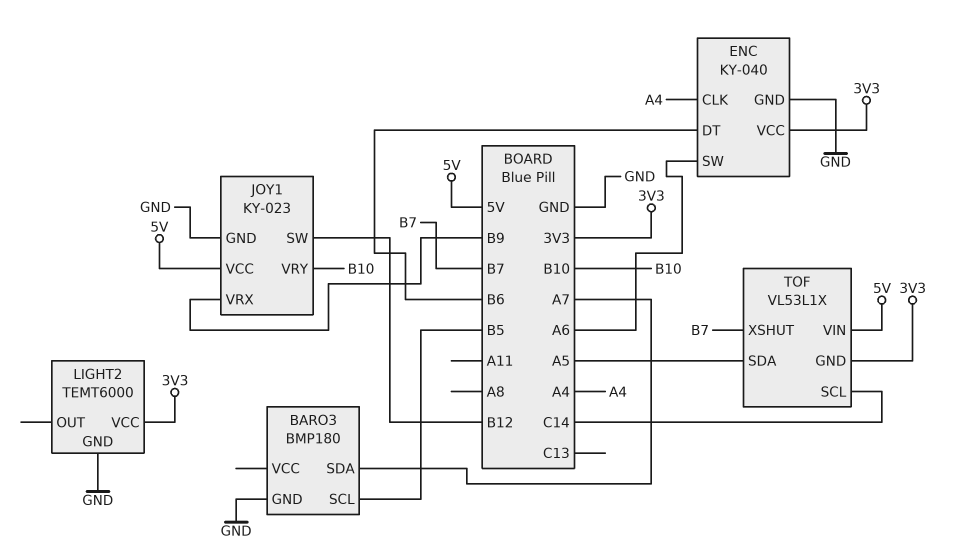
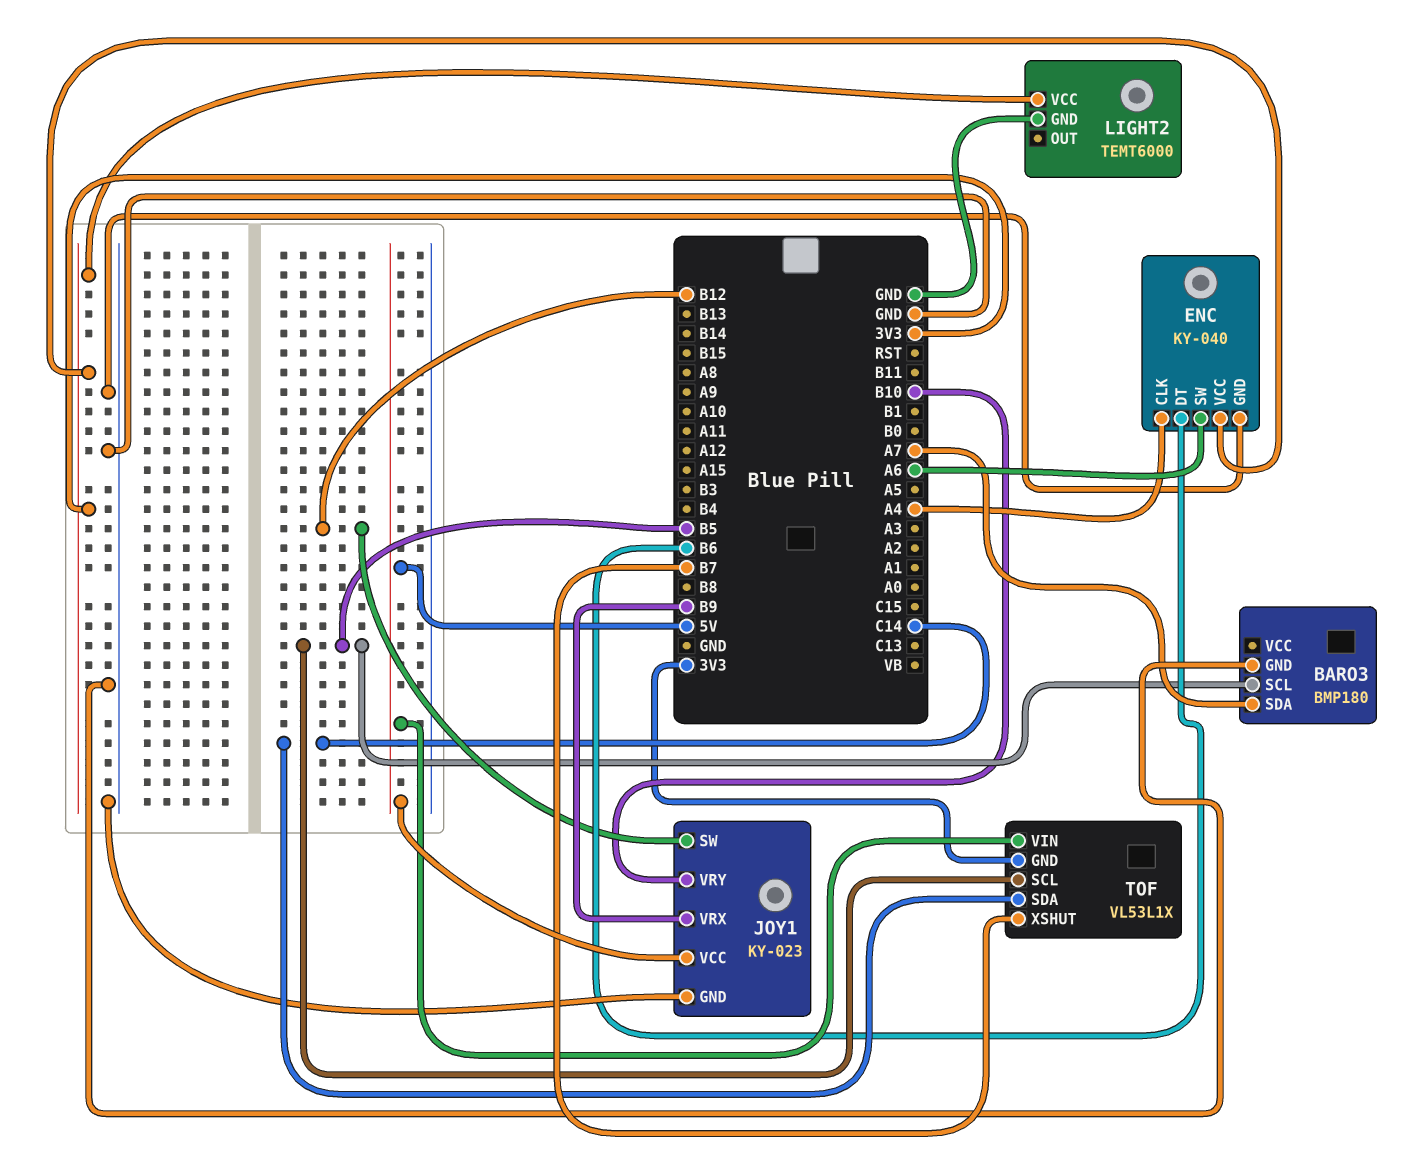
TOF pin SCL: C14 -> B5
TOF pin SDA: A5 -> C14

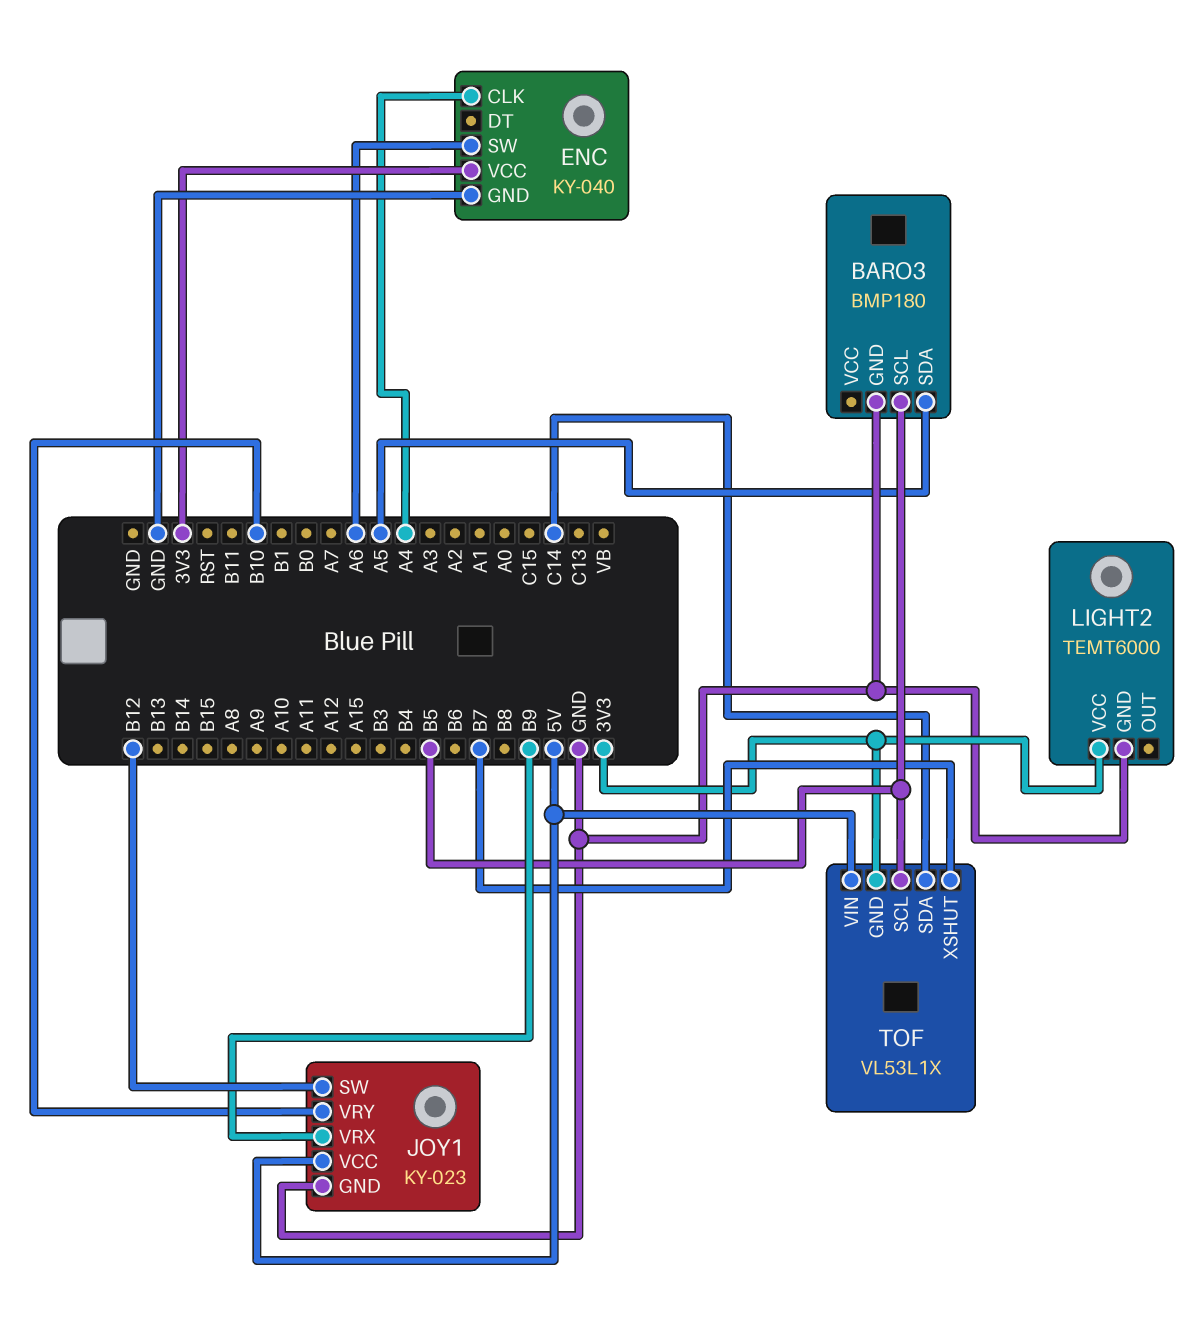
BARO3 pin SDA: A7 -> A5
ENC pin DT: B6 -> none

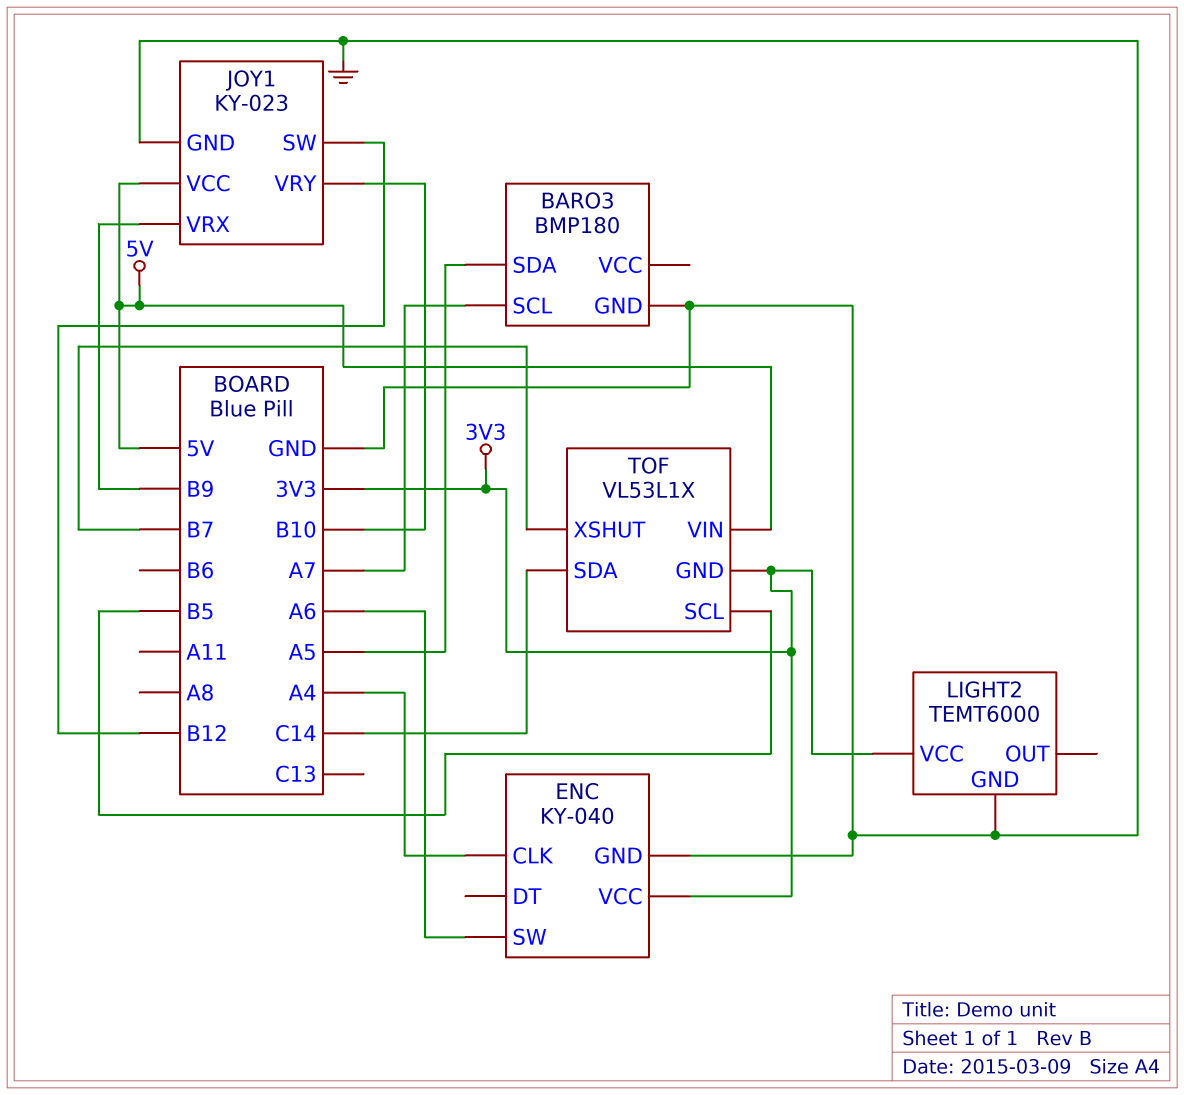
BARO3 pin SCL: B5 -> A7

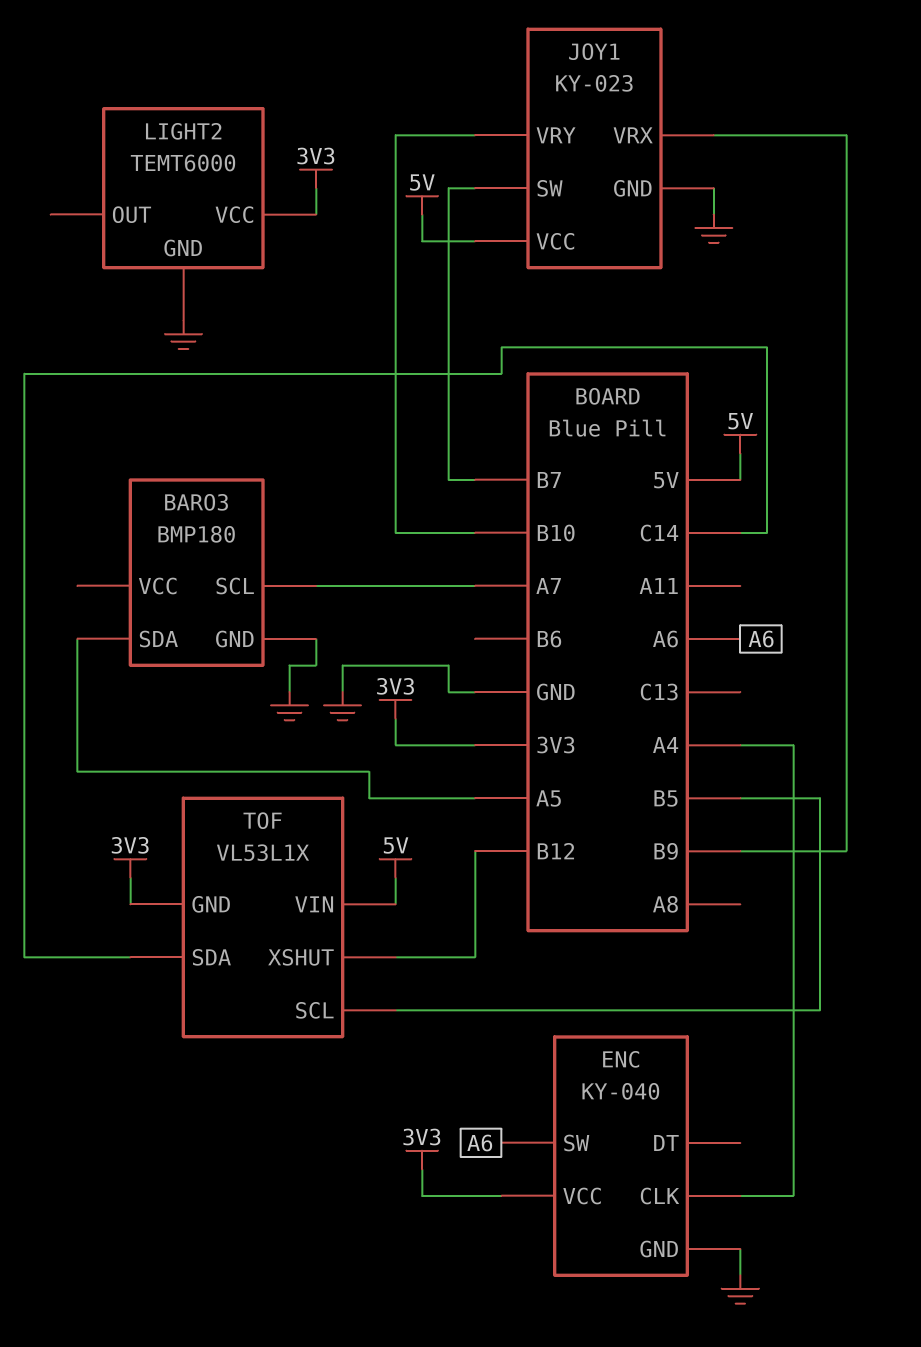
JOY1 pin SW: B12 -> B7
TOF pin XSHUT: B7 -> B12

